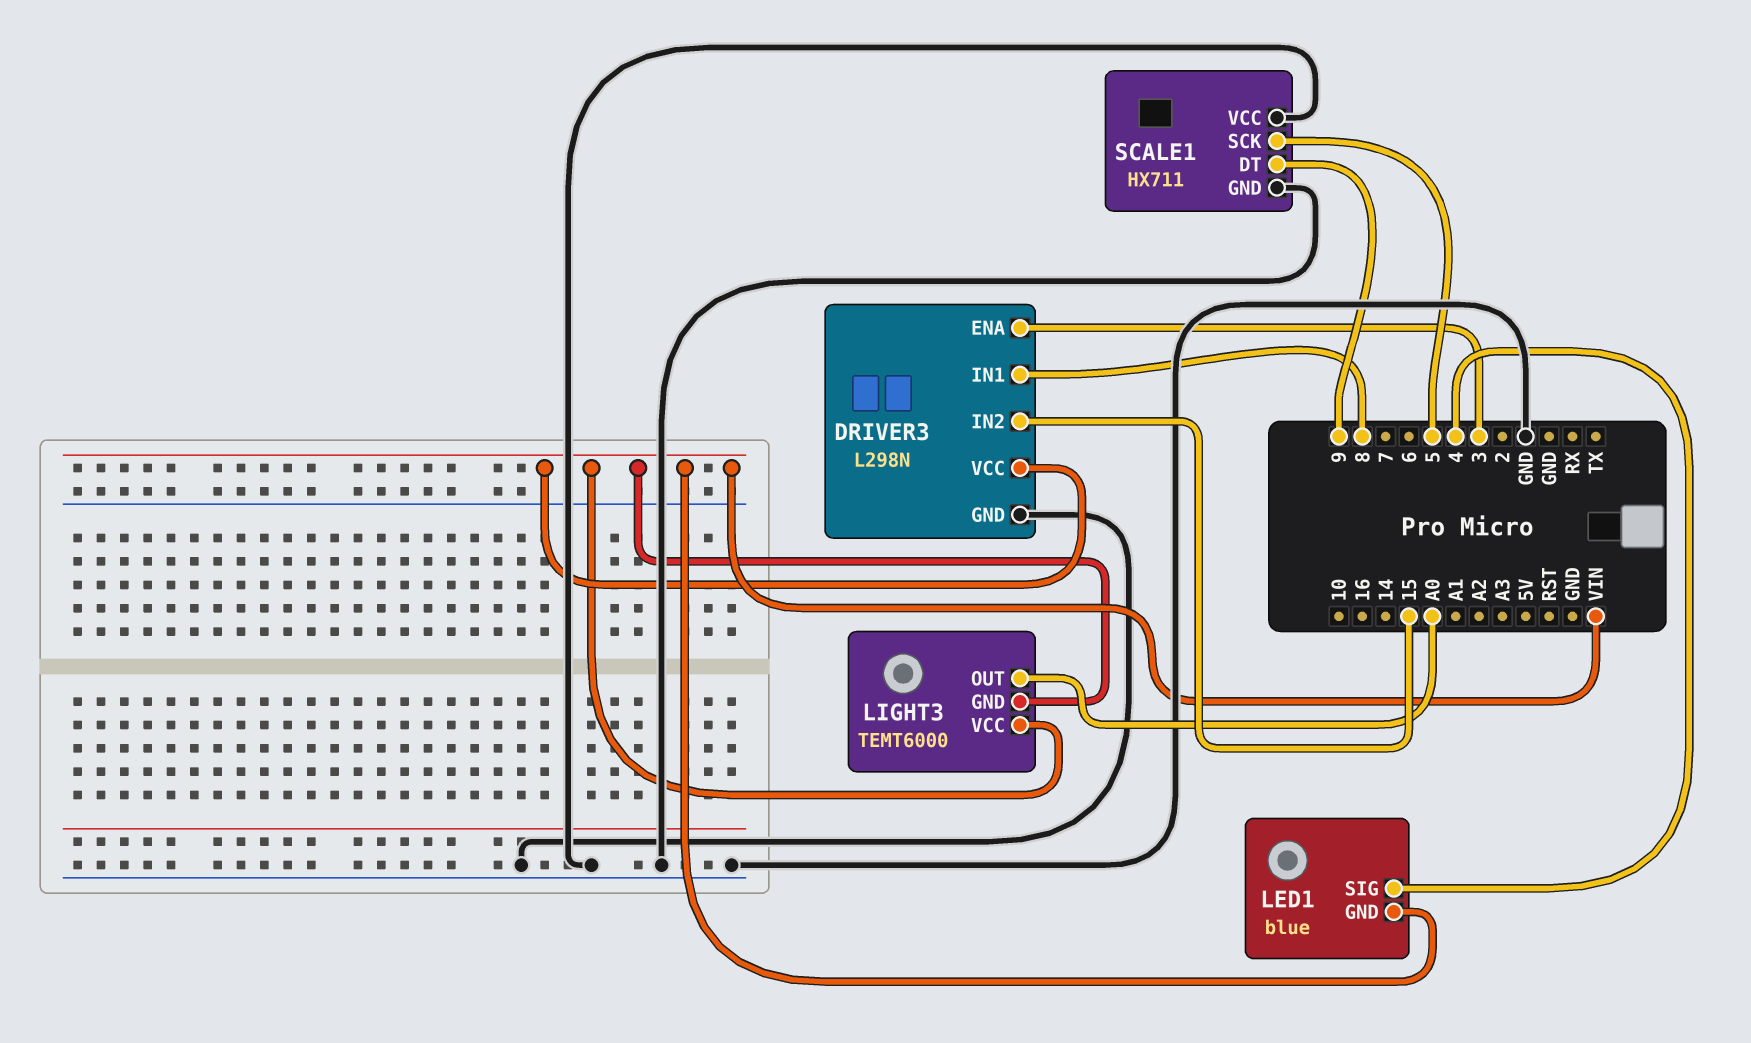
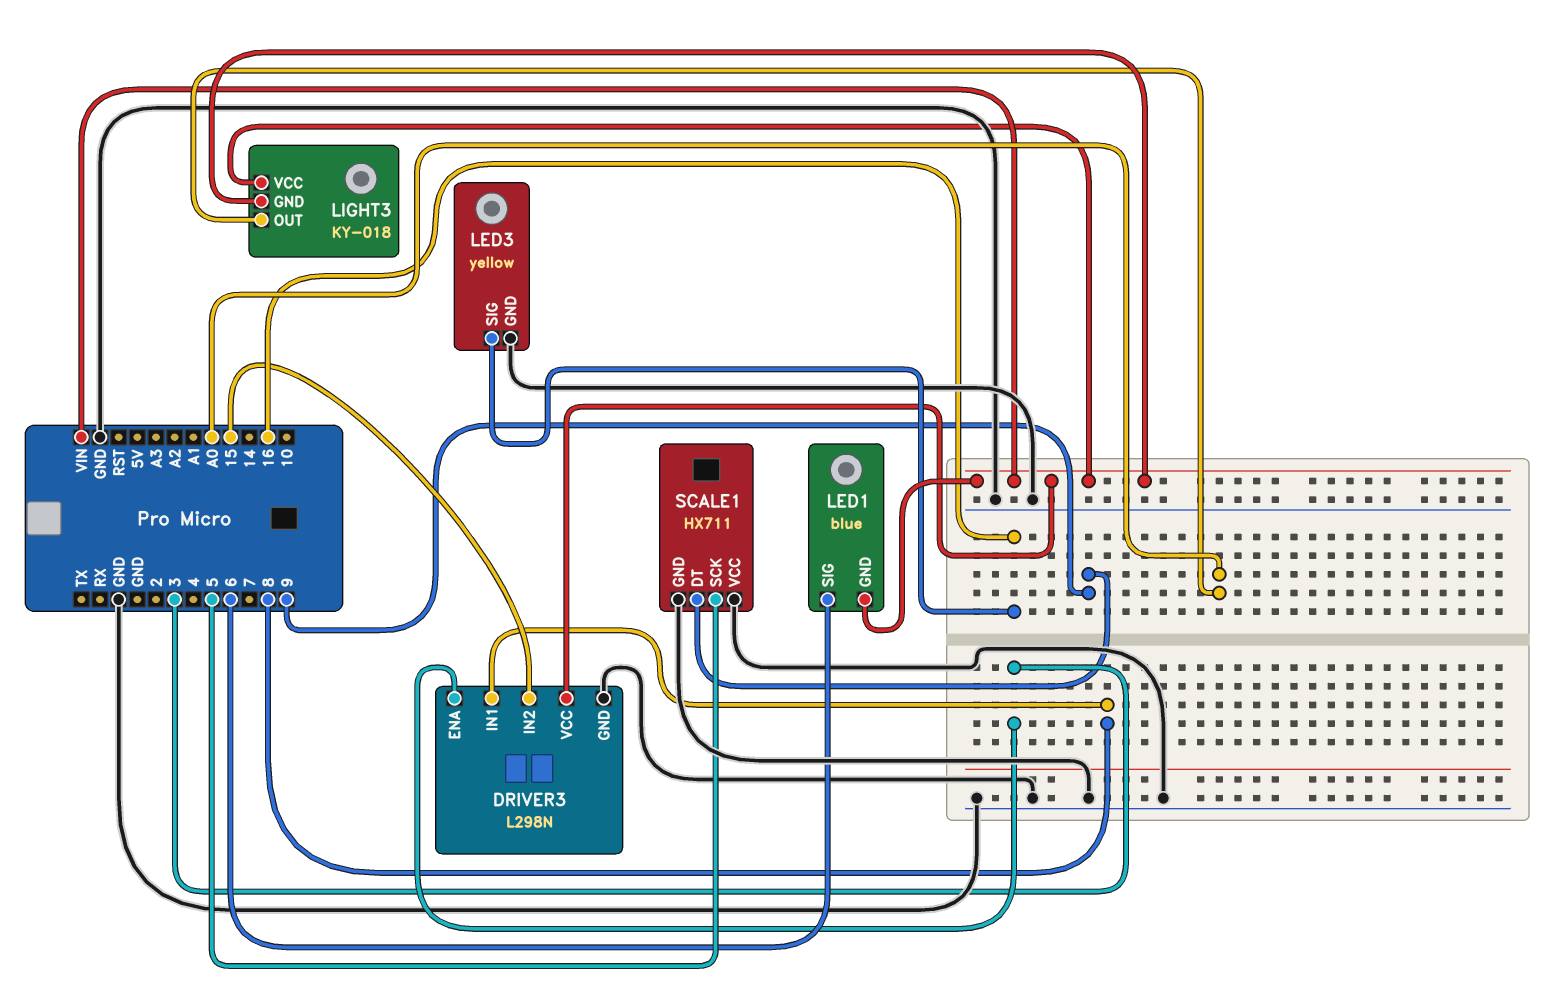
LED1 pin SIG: 4 -> 6
LED3: none -> yellow
LED3 pin GND: none -> GND
LED3 pin SIG: none -> 16
LIGHT3: TEMT6000 -> KY-018

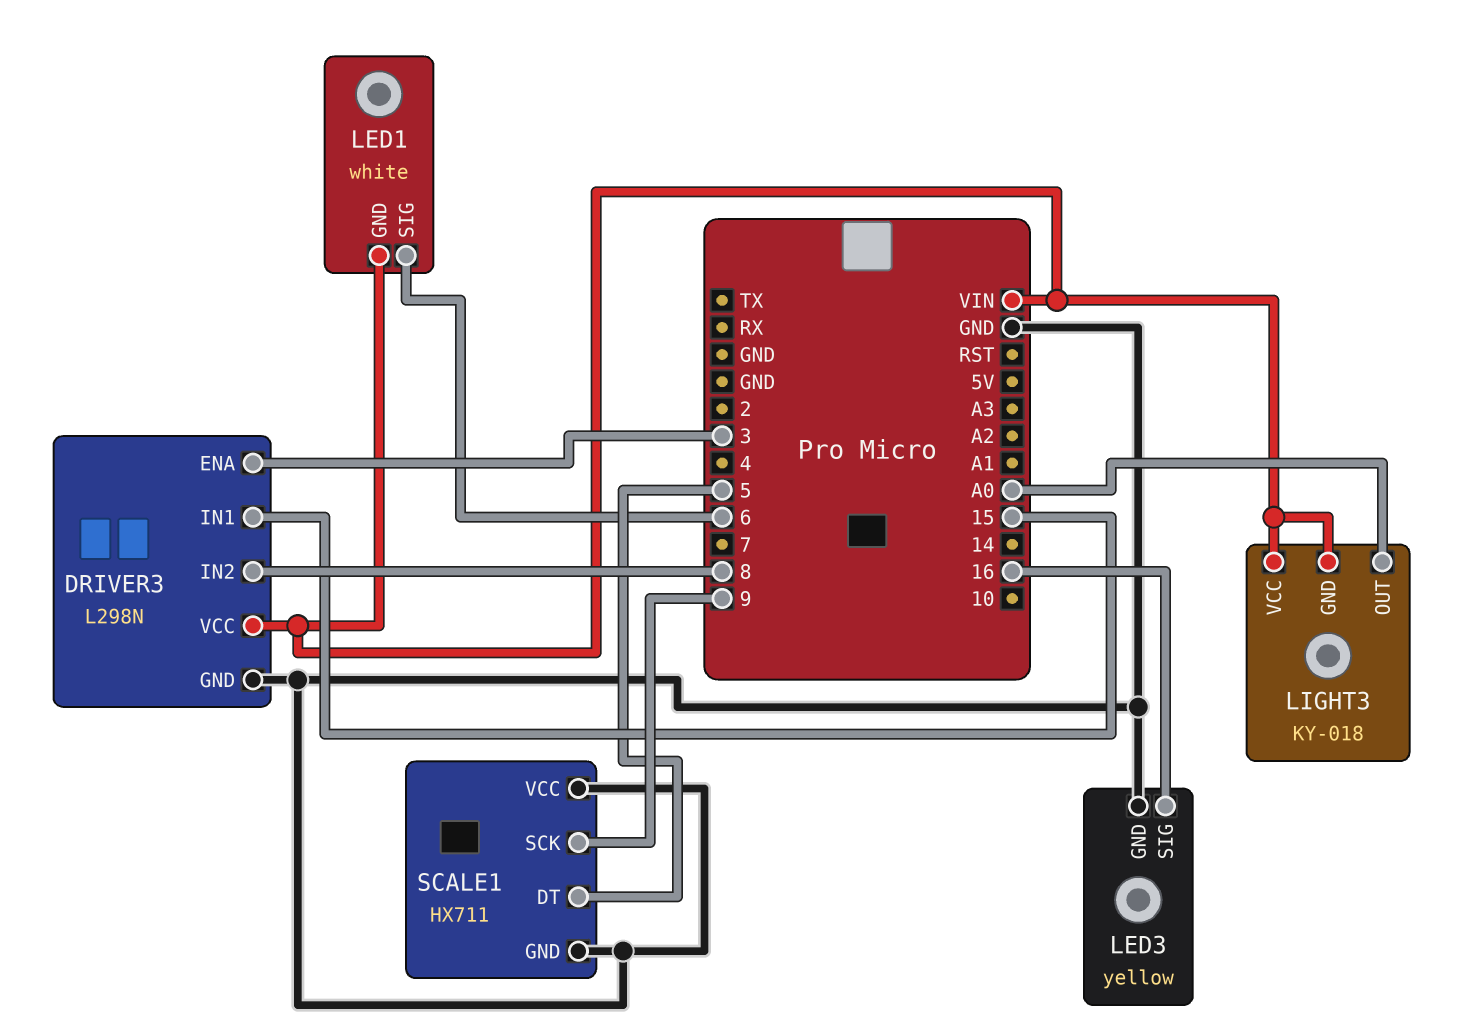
DRIVER3 pin IN1: 8 -> 15
DRIVER3 pin IN2: 15 -> 8
LED1: blue -> white
SCALE1 pin DT: 9 -> 5
SCALE1 pin SCK: 5 -> 9

